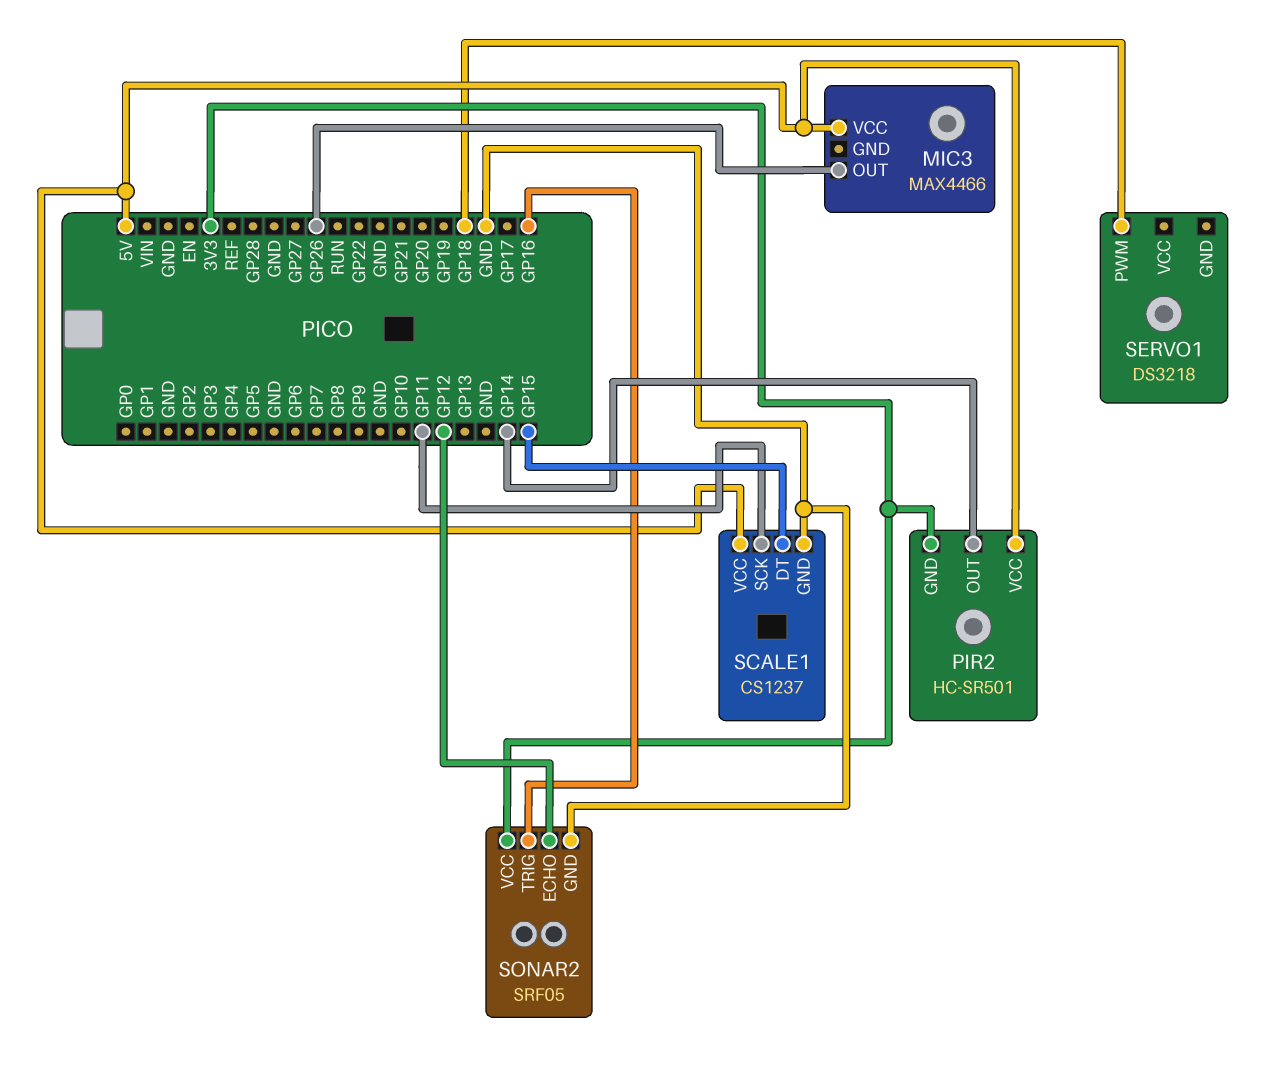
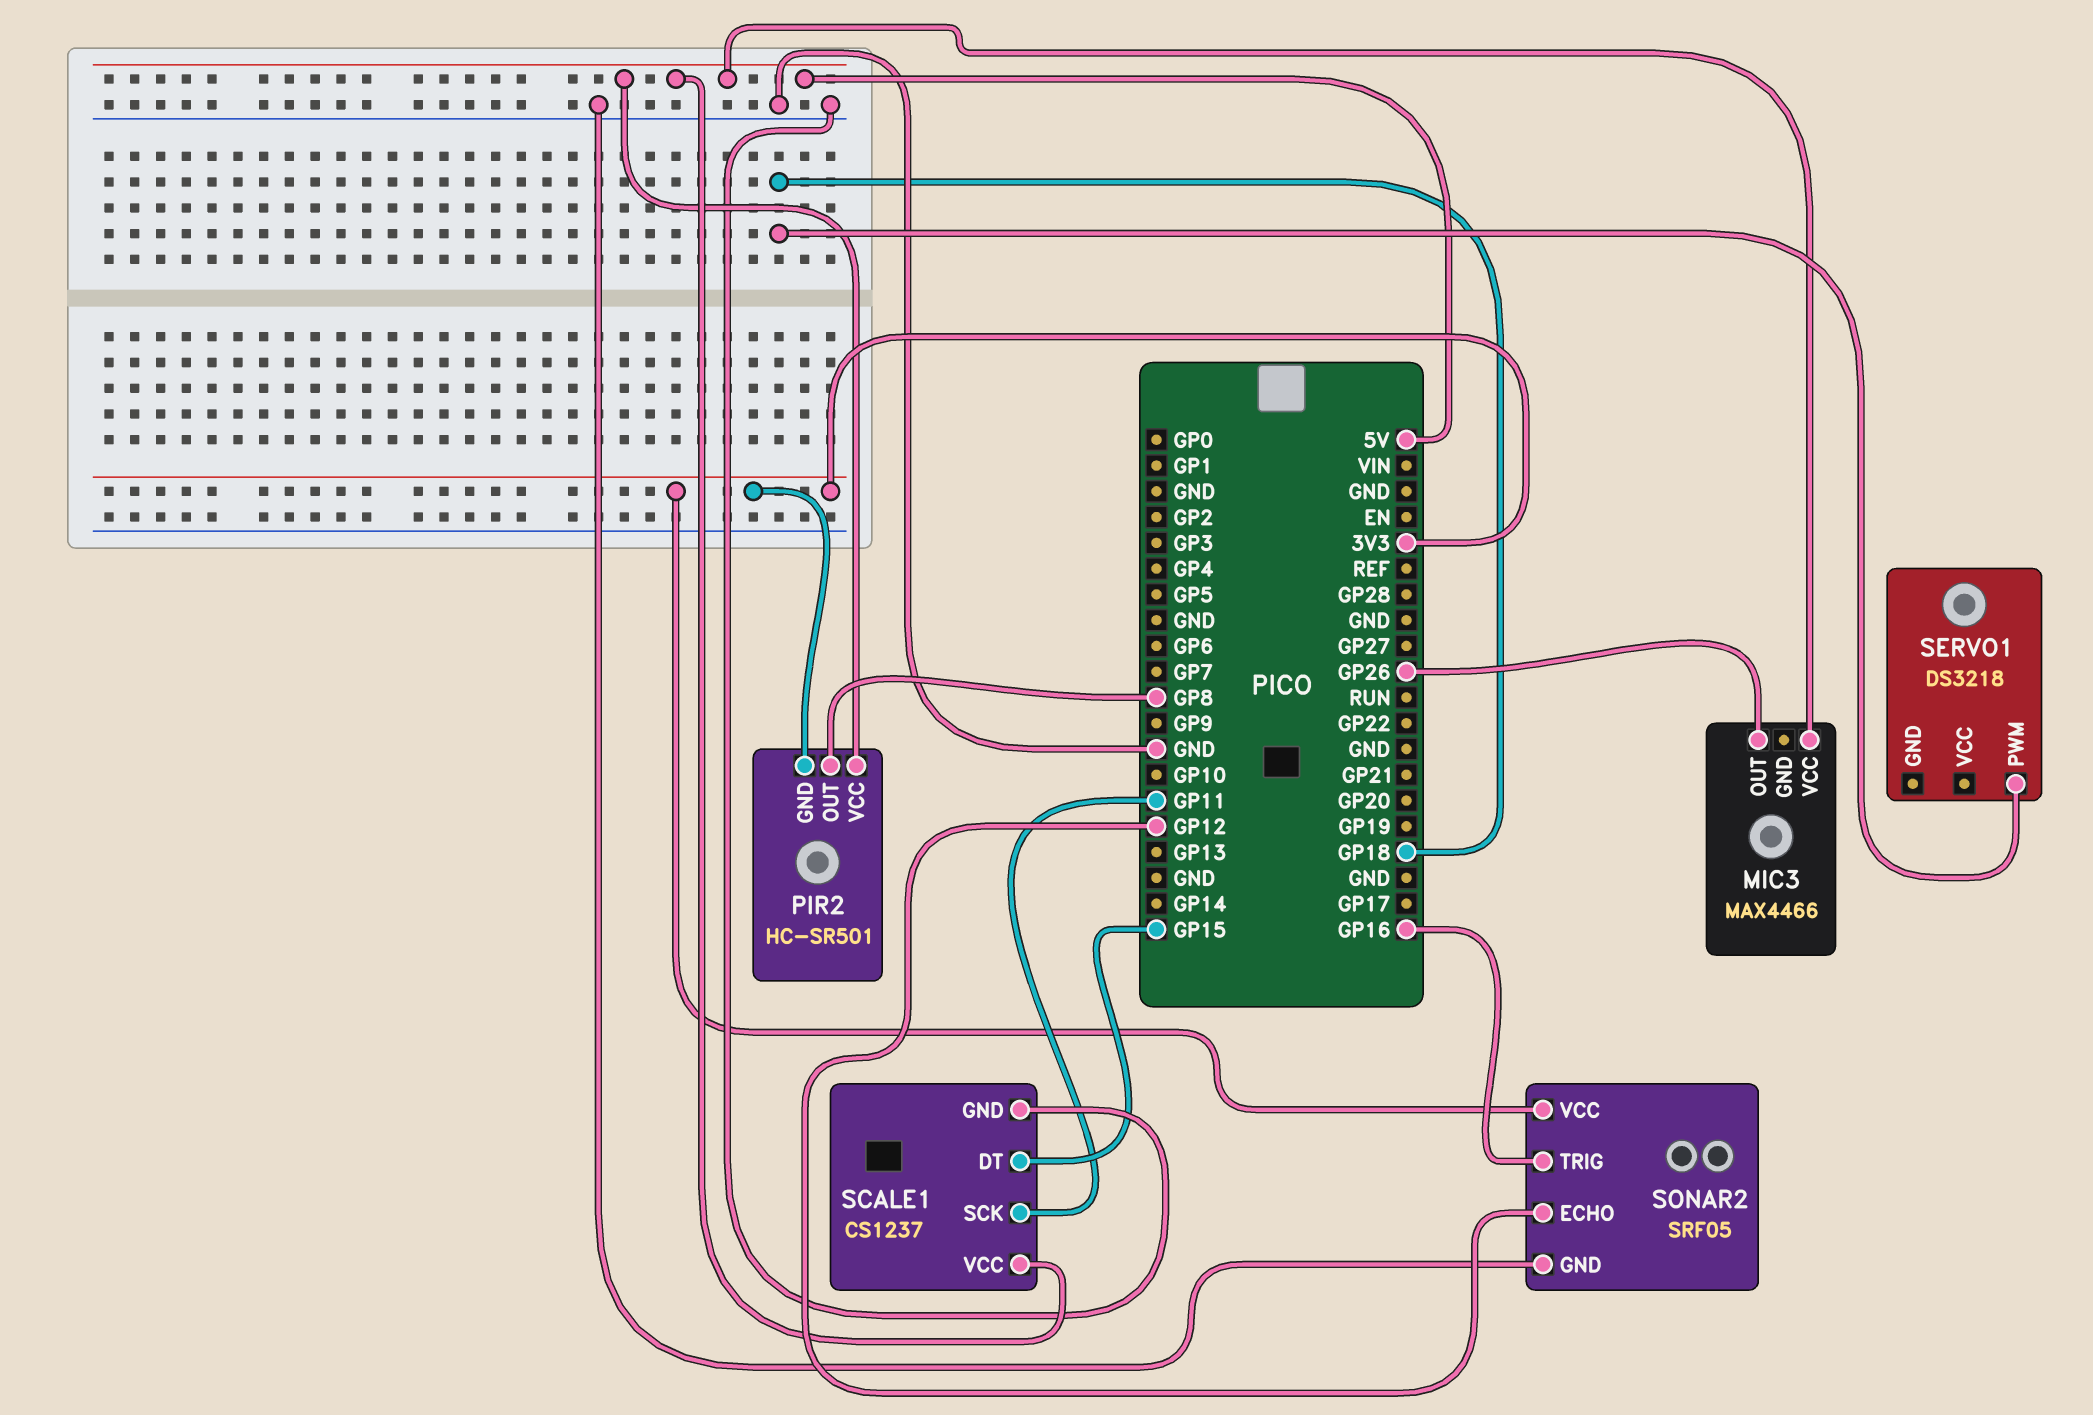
PIR2 pin OUT: GP14 -> GP8

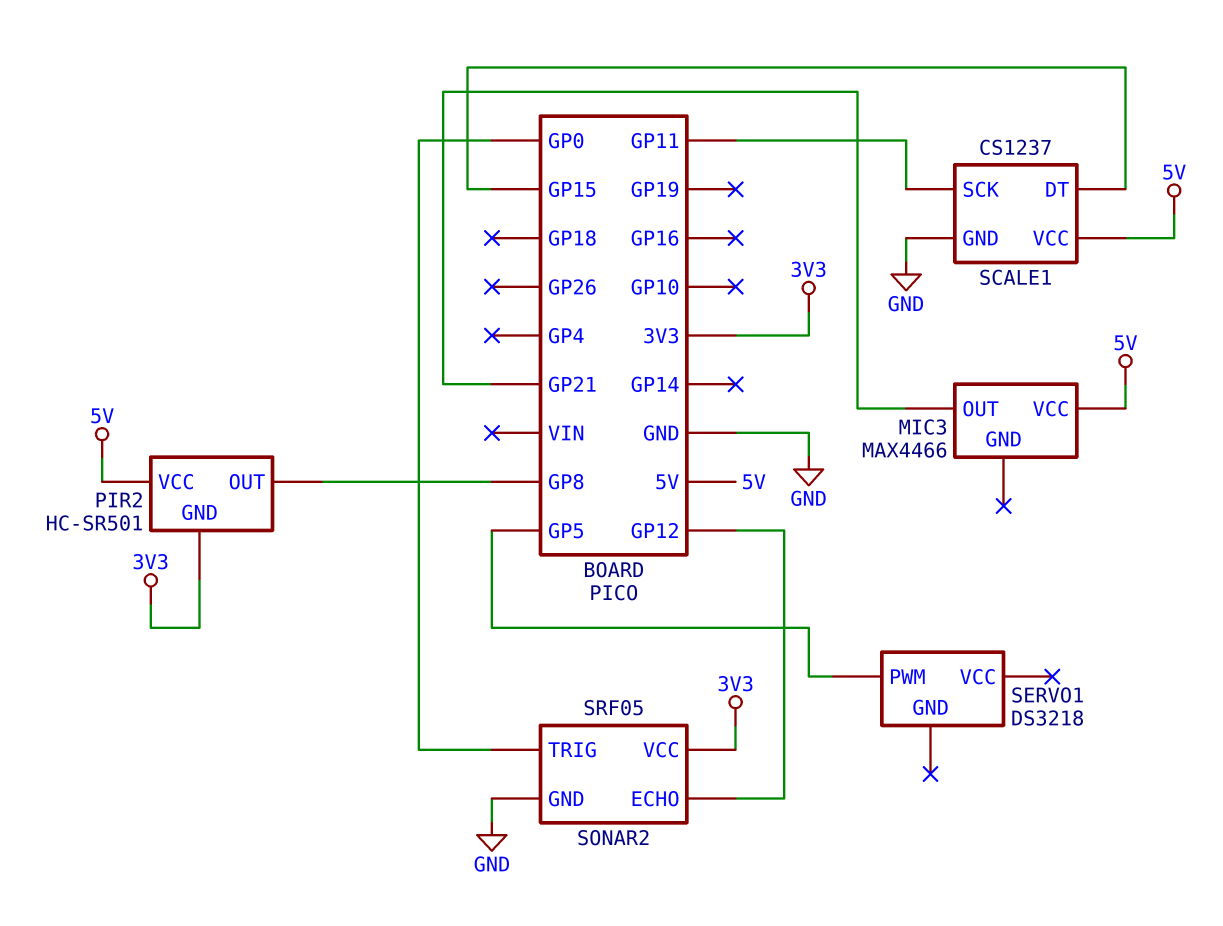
MIC3 pin OUT: GP26 -> GP21
SERVO1 pin PWM: GP18 -> GP5
SONAR2 pin TRIG: GP16 -> GP0

